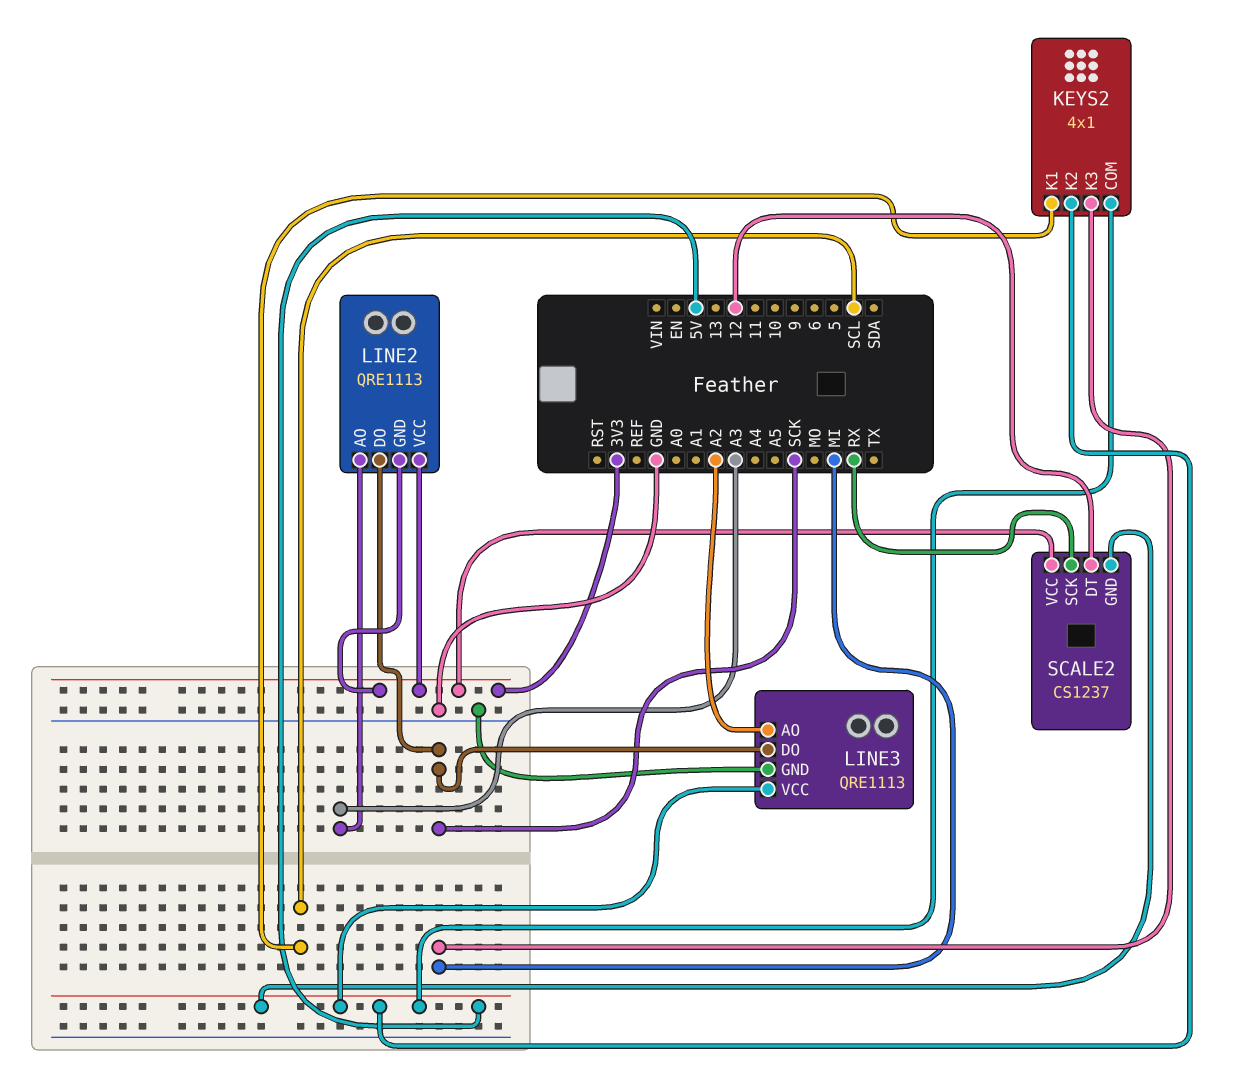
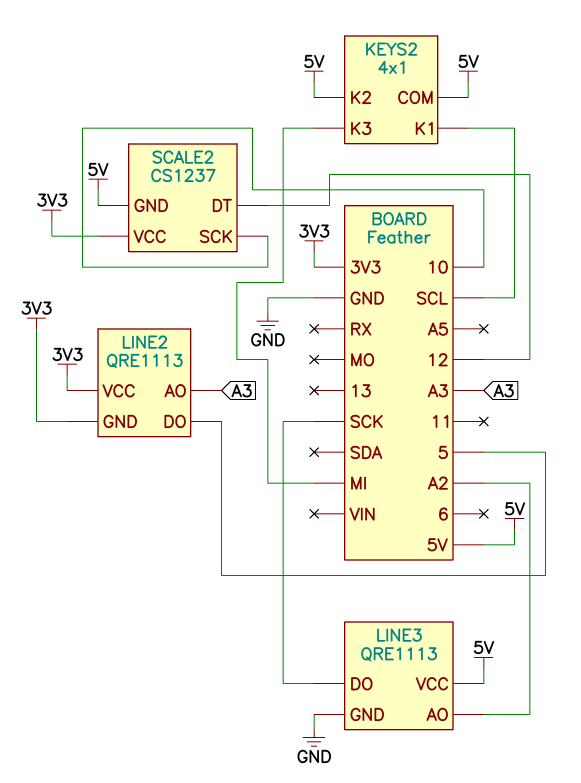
LINE2 pin DO: SCK -> 5
SCALE2 pin SCK: RX -> 10

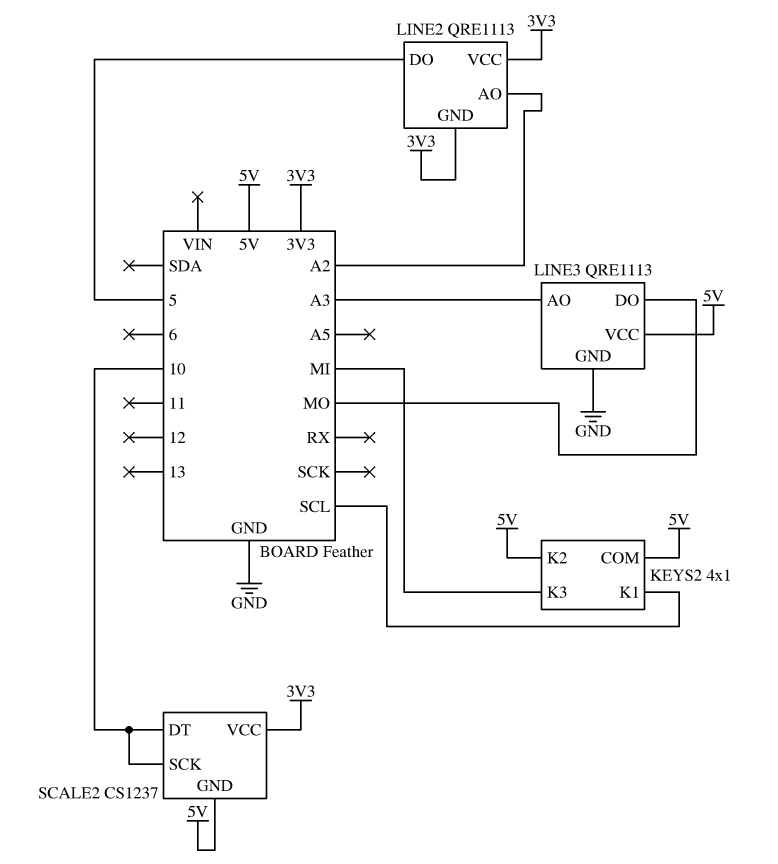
LINE2 pin AO: A3 -> A2
LINE3 pin AO: A2 -> A3
LINE3 pin DO: SCK -> MO
SCALE2 pin DT: 12 -> 10

